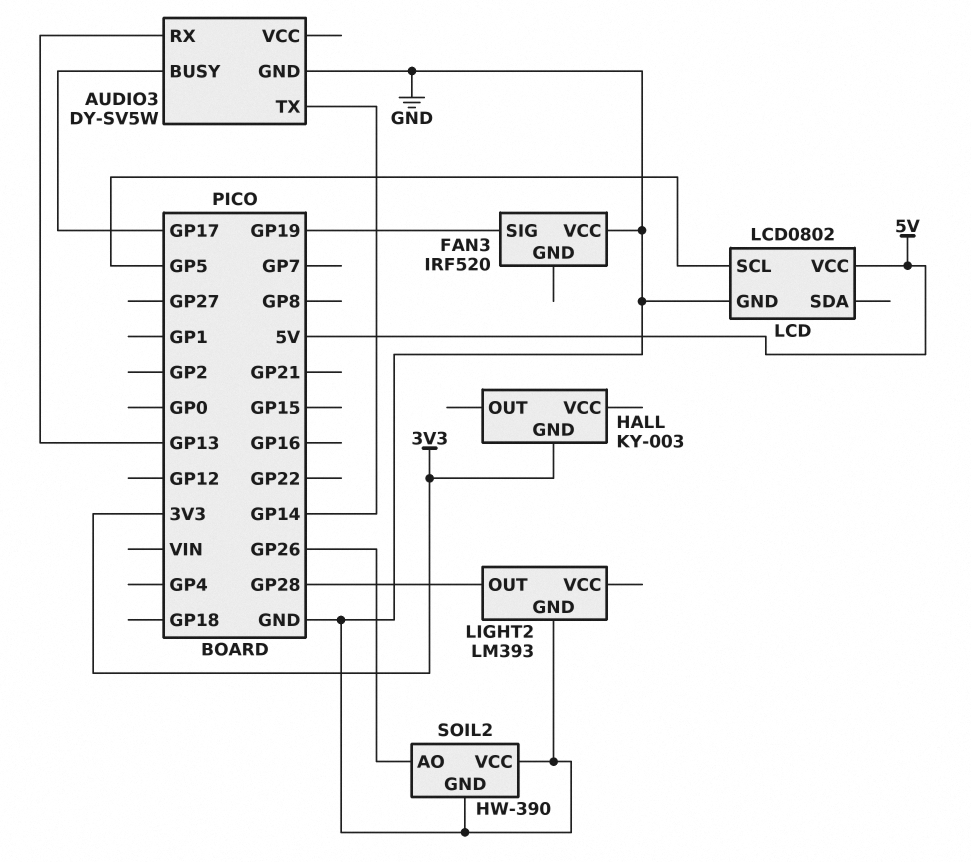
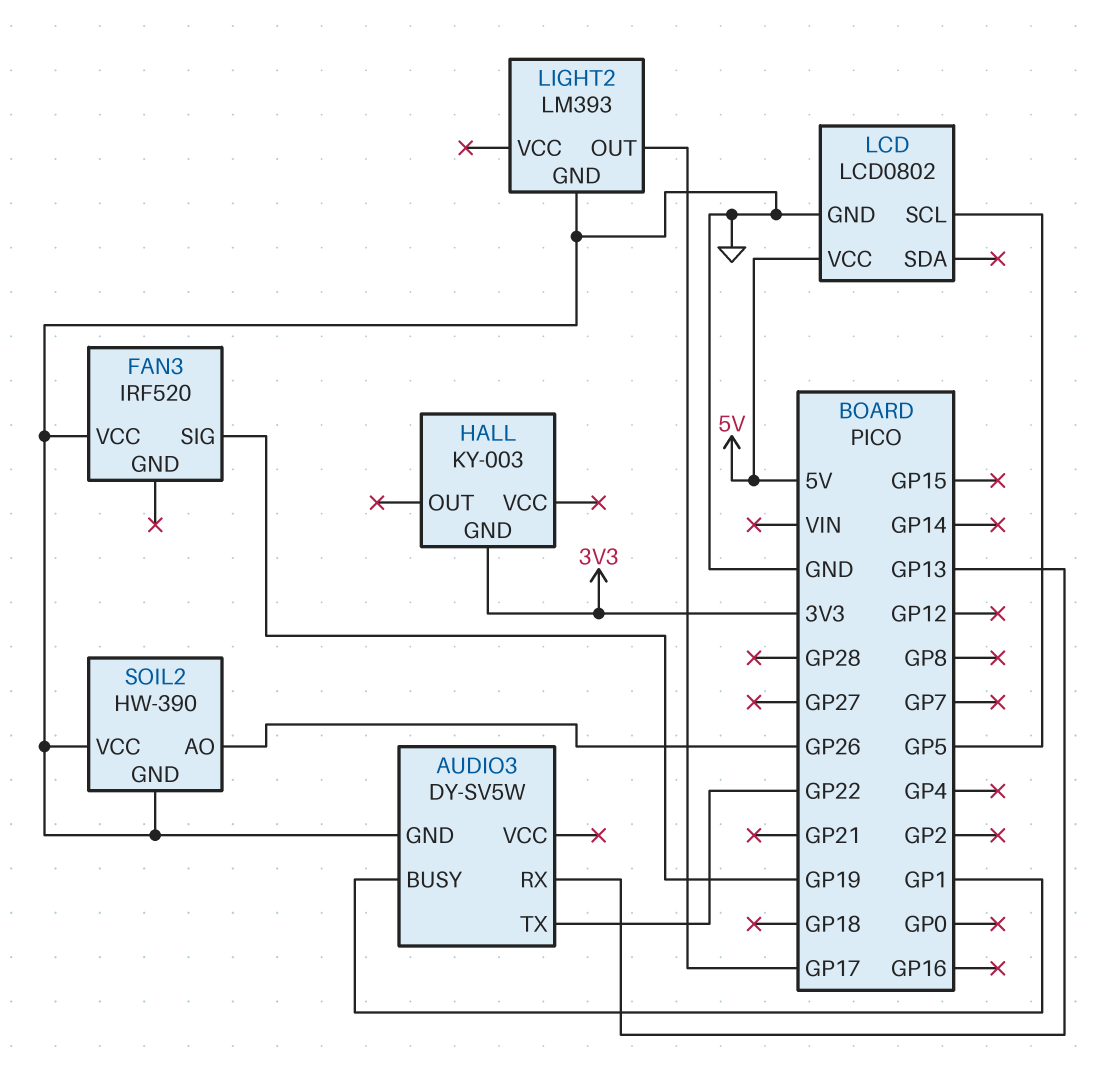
AUDIO3 pin BUSY: GP17 -> GP1
AUDIO3 pin TX: GP14 -> GP22
LIGHT2 pin OUT: GP28 -> GP17

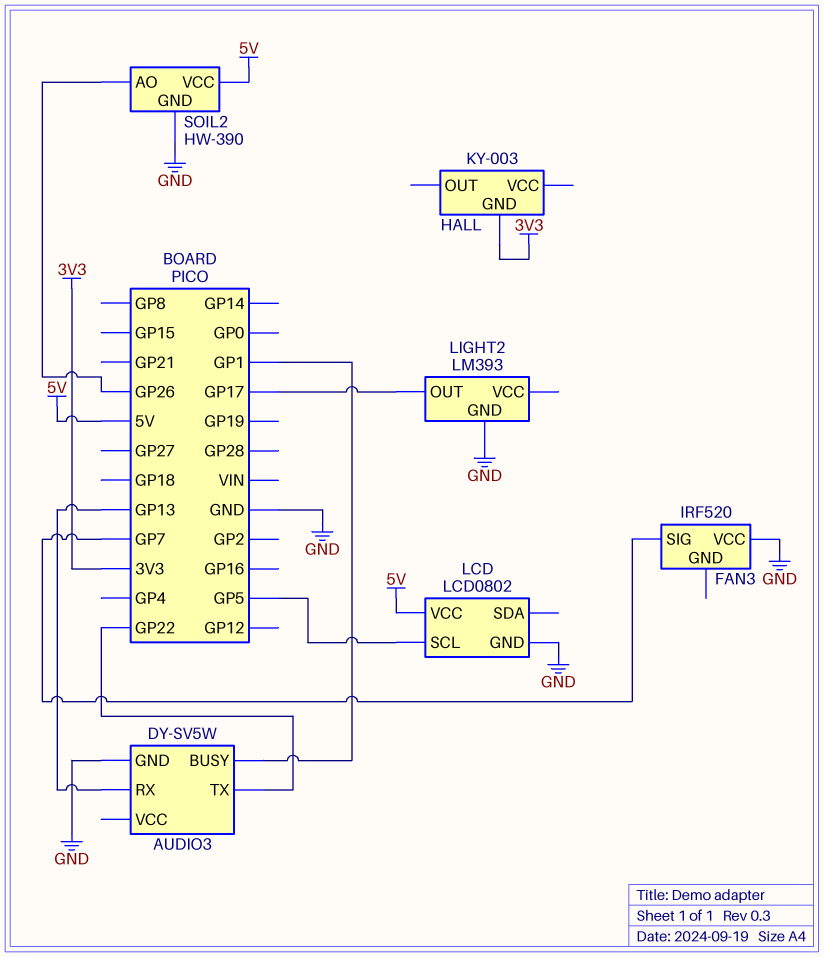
FAN3 pin SIG: GP19 -> GP7
SOIL2 pin VCC: GND -> 5V

